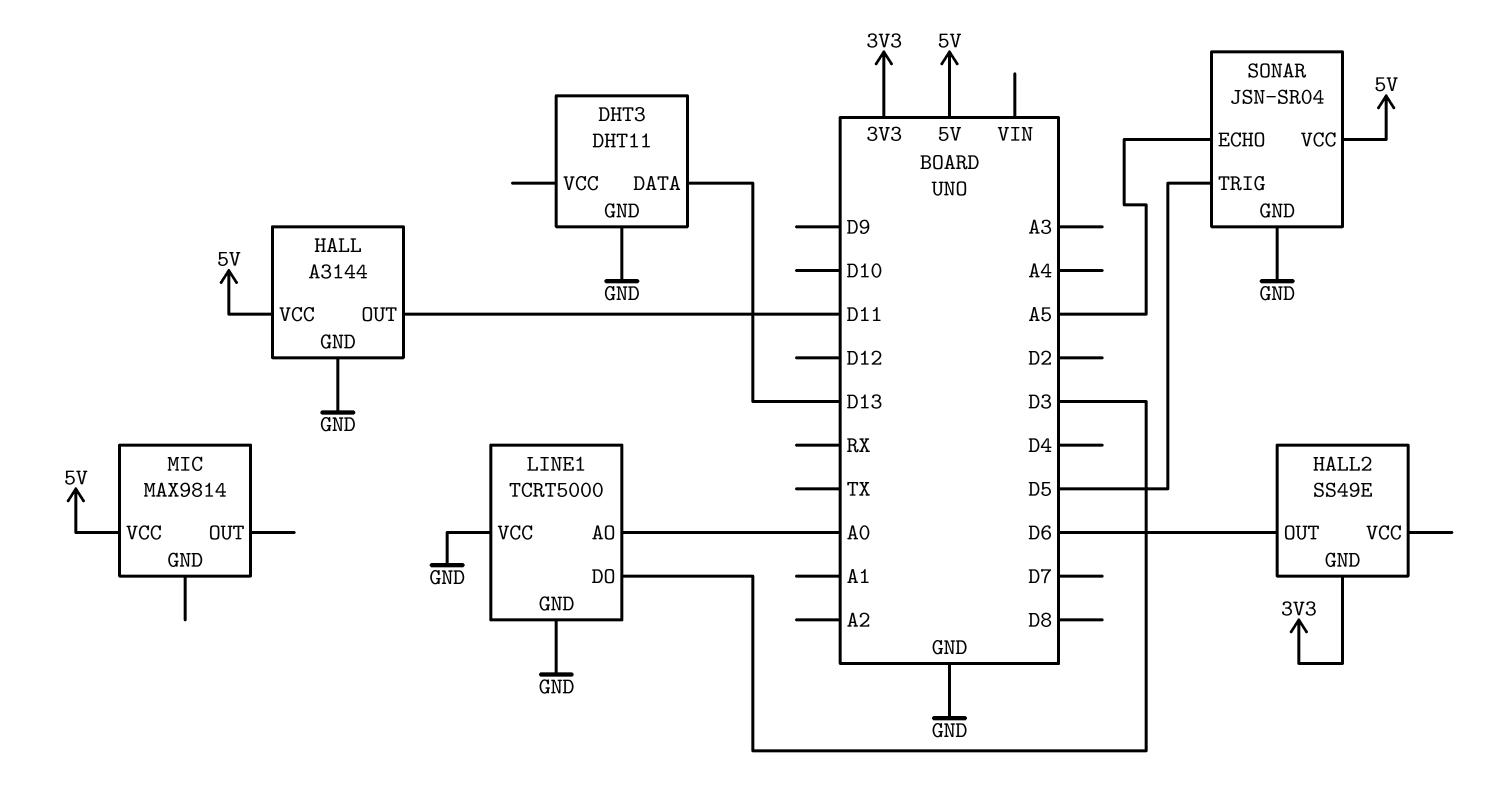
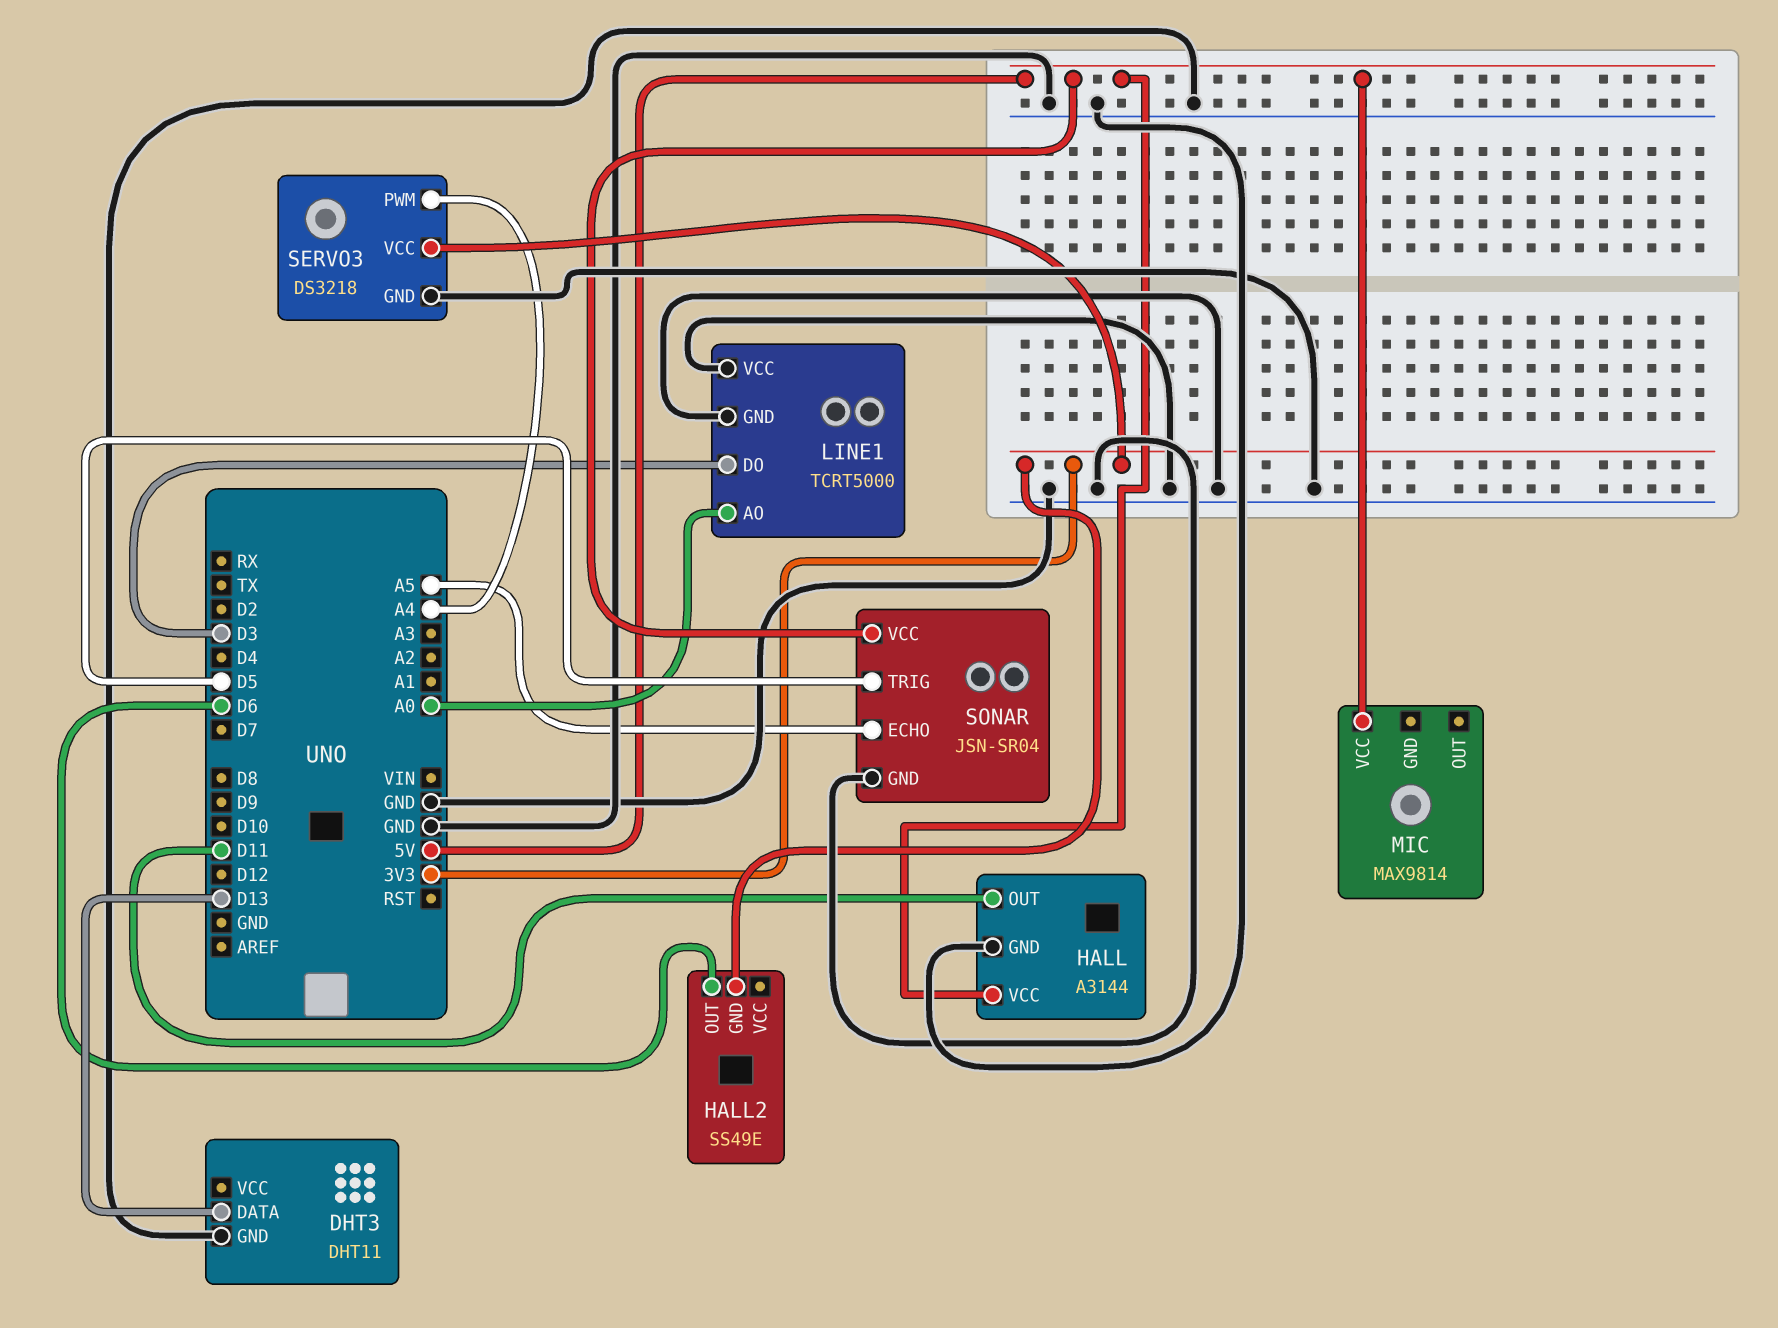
SERVO3: none -> DS3218
SERVO3 pin GND: none -> GND
SERVO3 pin PWM: none -> A4
SERVO3 pin VCC: none -> 3V3

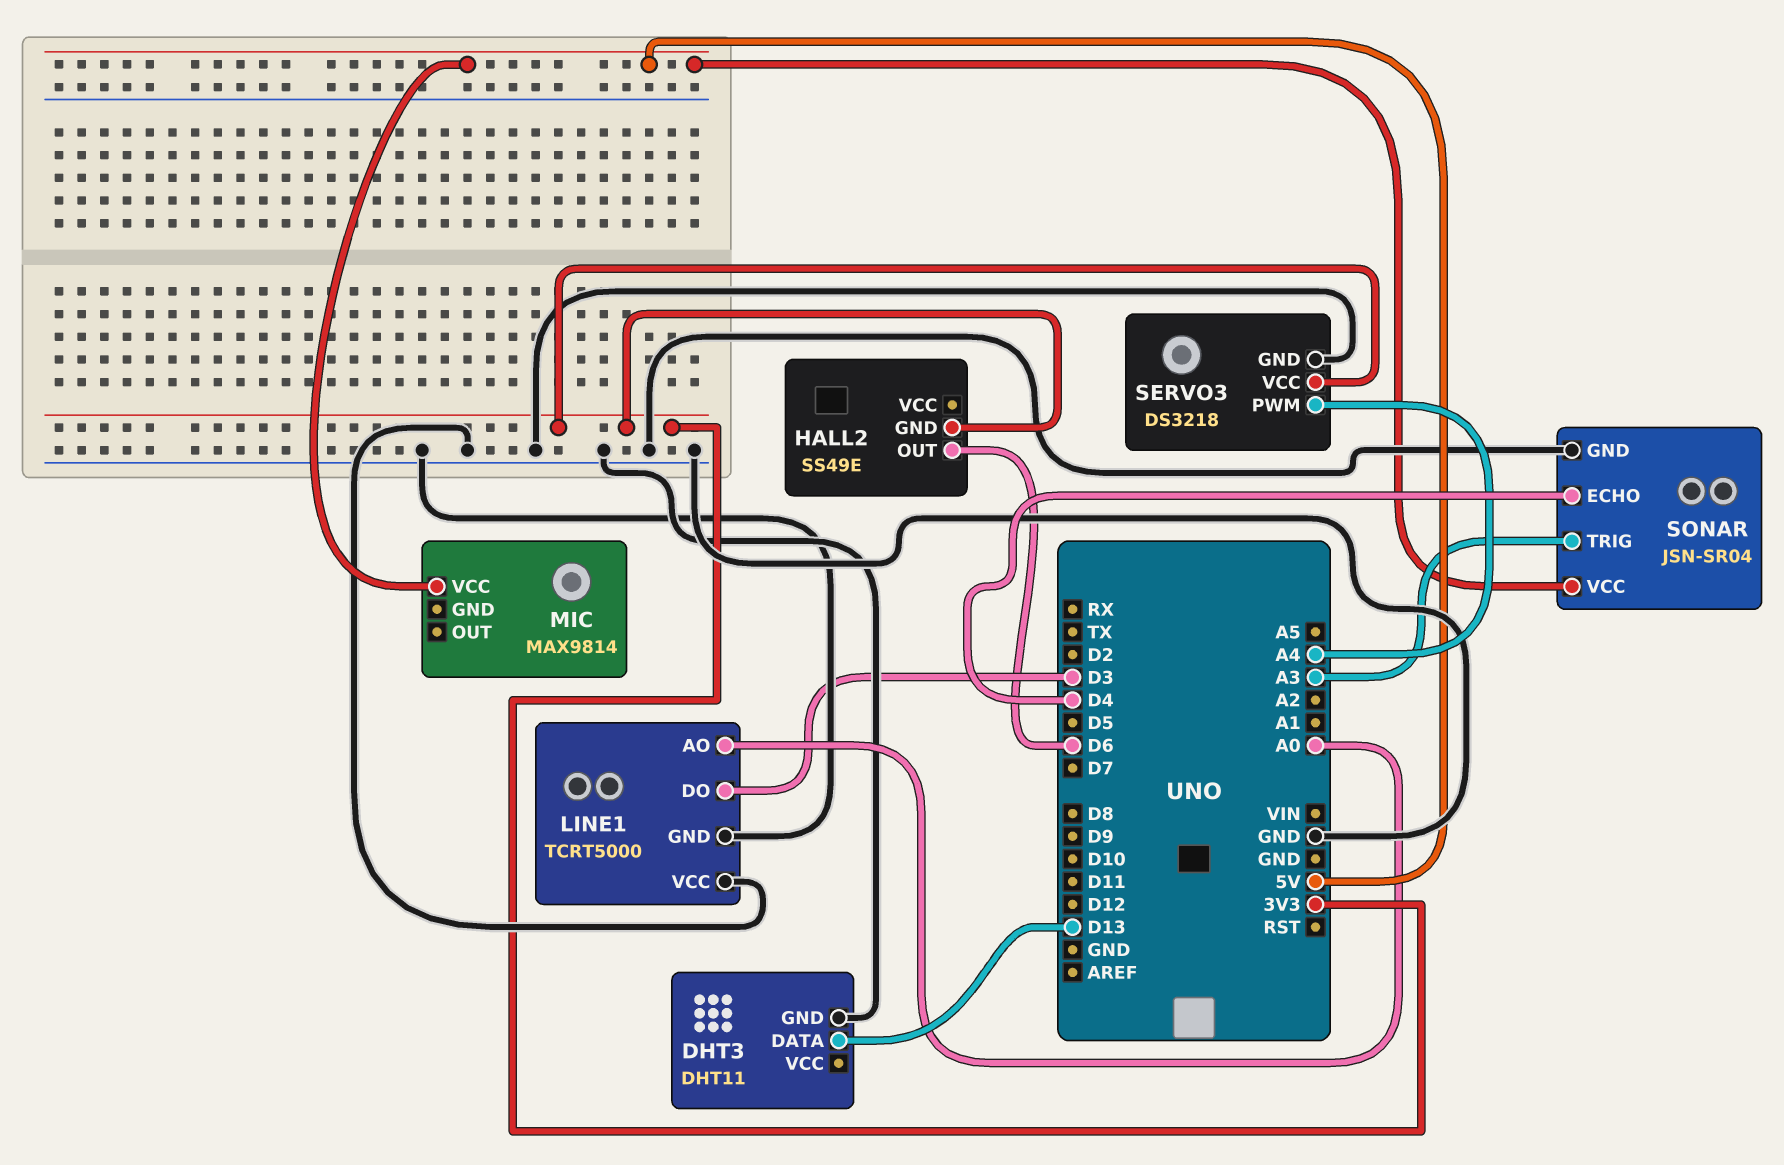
HALL: A3144 -> none
HALL pin GND: GND -> none
HALL pin OUT: D11 -> none
HALL pin VCC: 5V -> none
SONAR pin ECHO: A5 -> D4
SONAR pin TRIG: D5 -> A3

